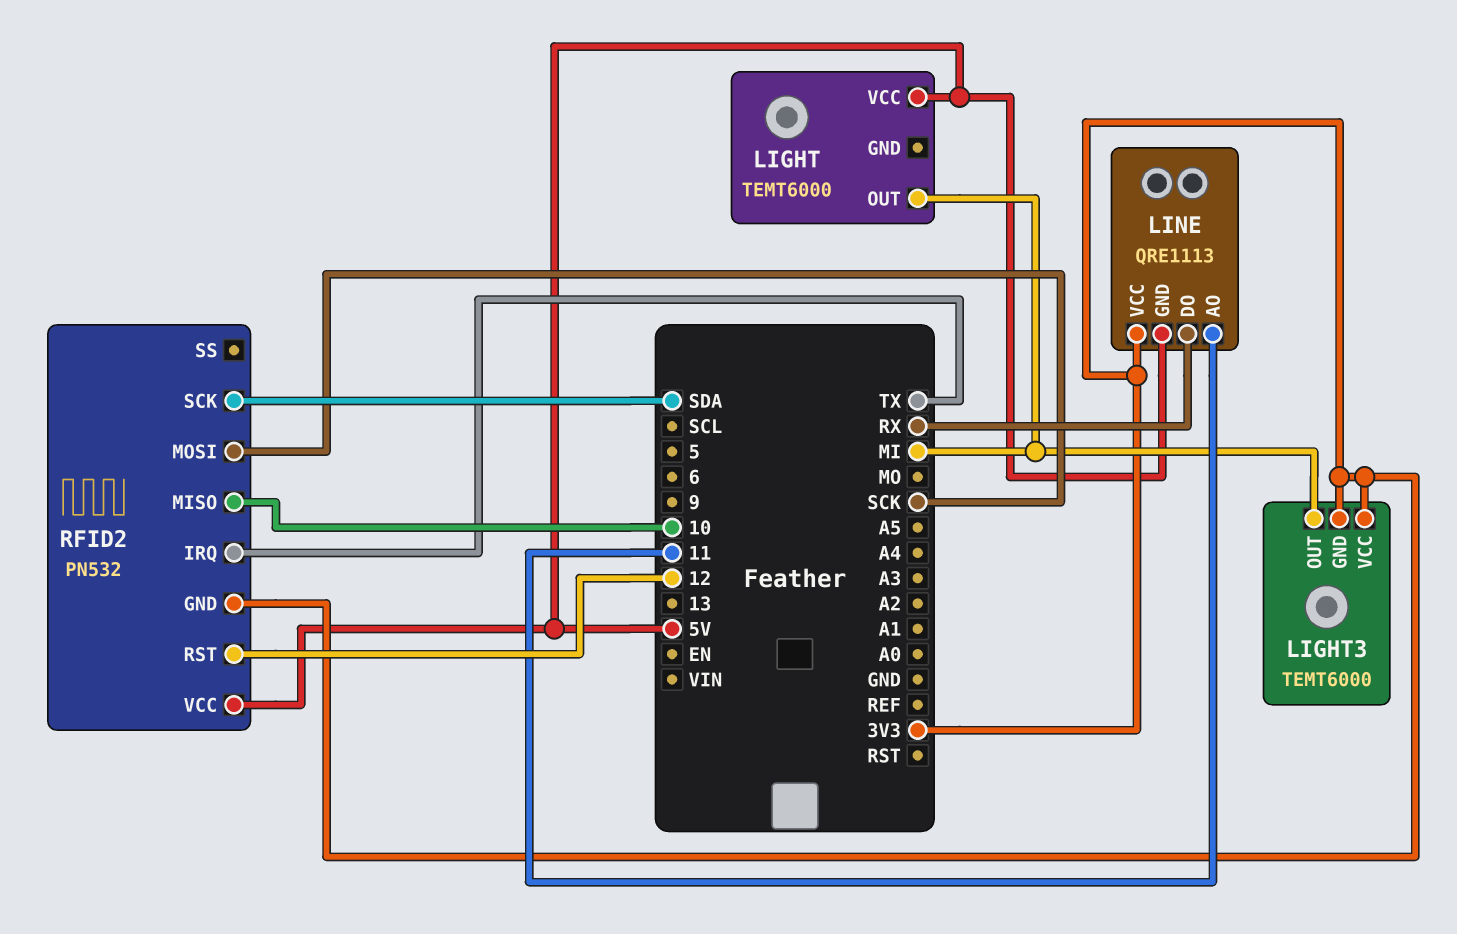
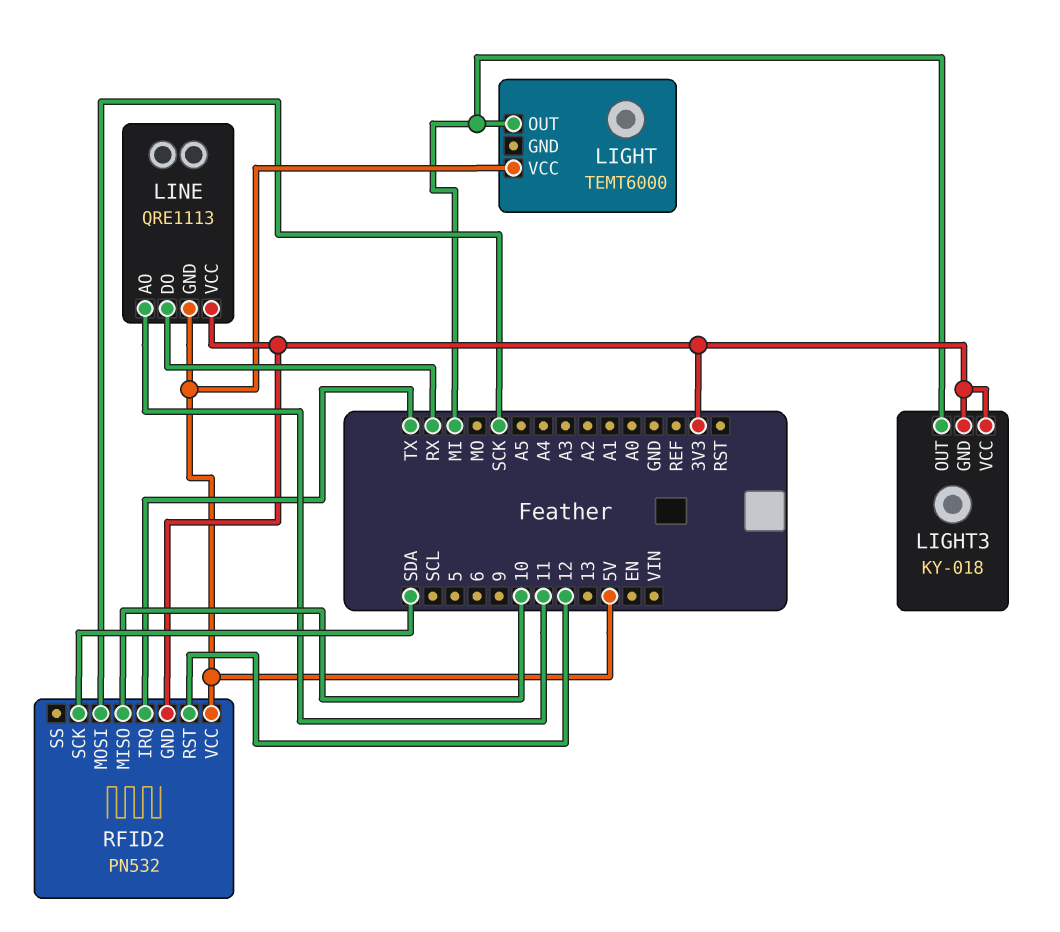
LIGHT3: TEMT6000 -> KY-018

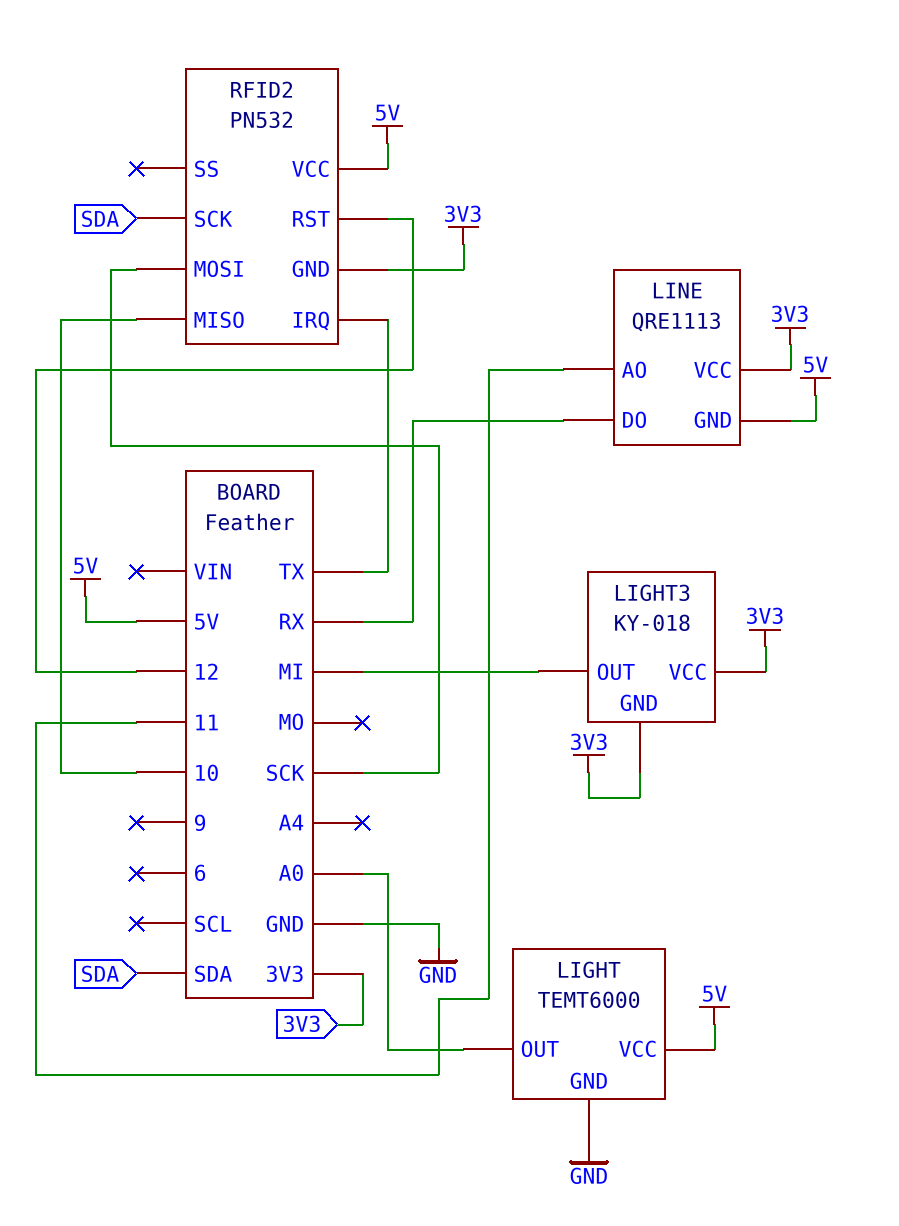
LIGHT pin GND: none -> GND
LIGHT pin OUT: MI -> A0

